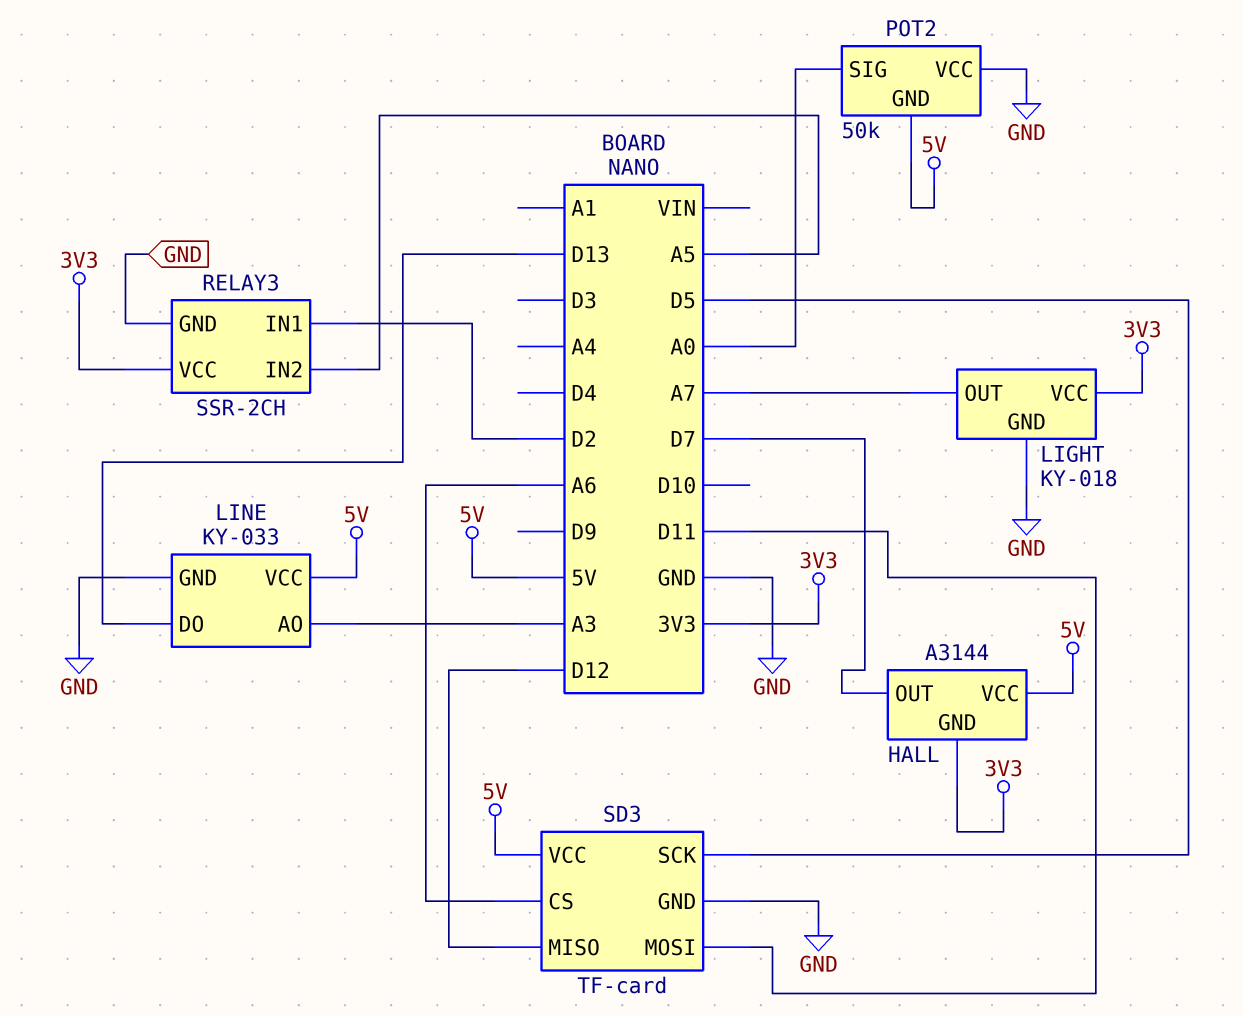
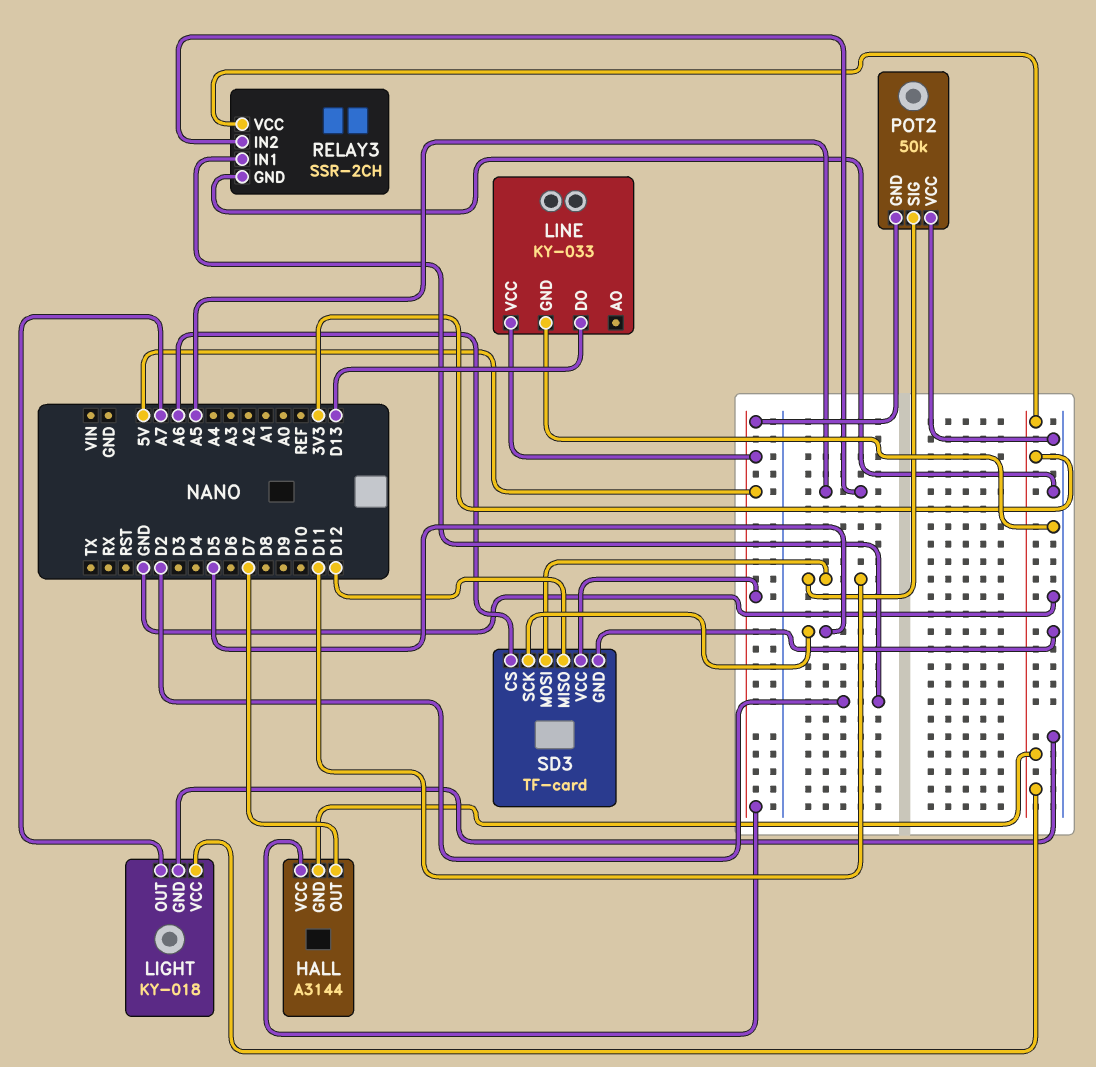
LINE pin AO: A3 -> none
POT2 pin SIG: A0 -> D11

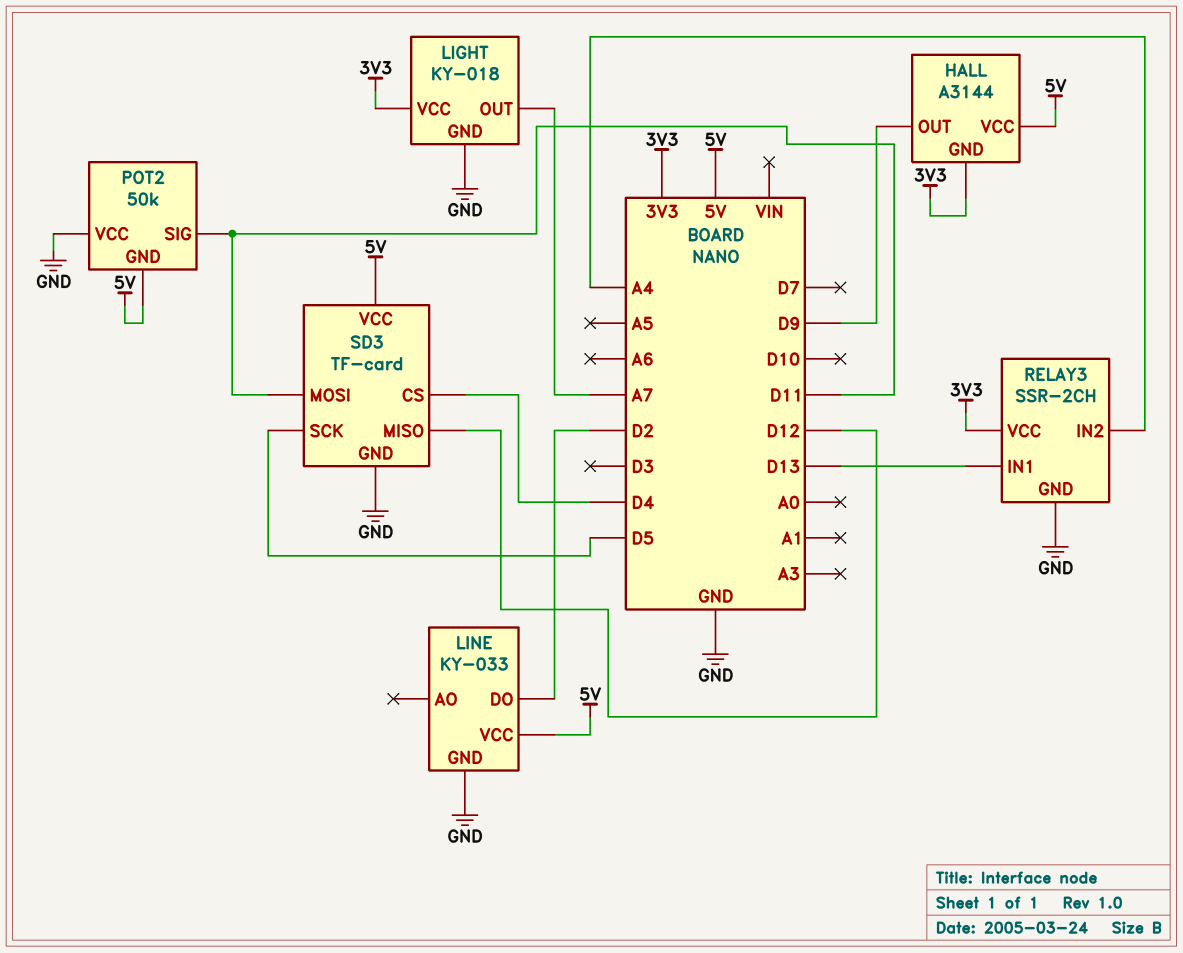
HALL pin OUT: D7 -> D9
LINE pin DO: D13 -> D2
RELAY3 pin IN1: D2 -> D13
RELAY3 pin IN2: A5 -> A4
SD3 pin CS: A6 -> D4

